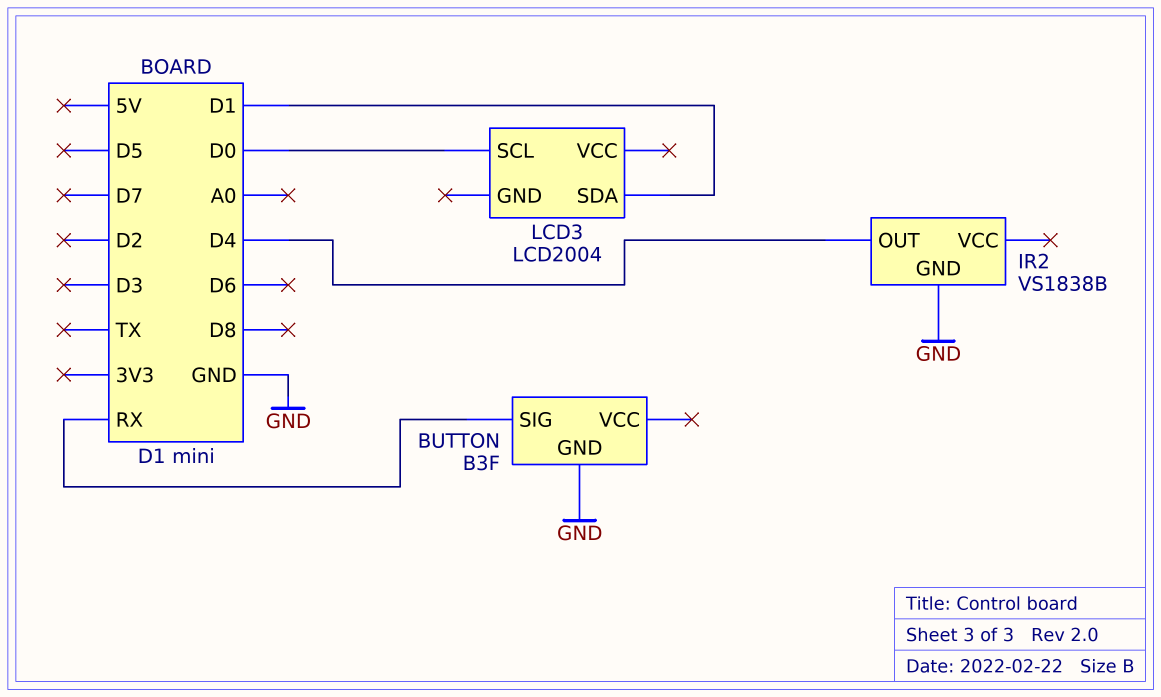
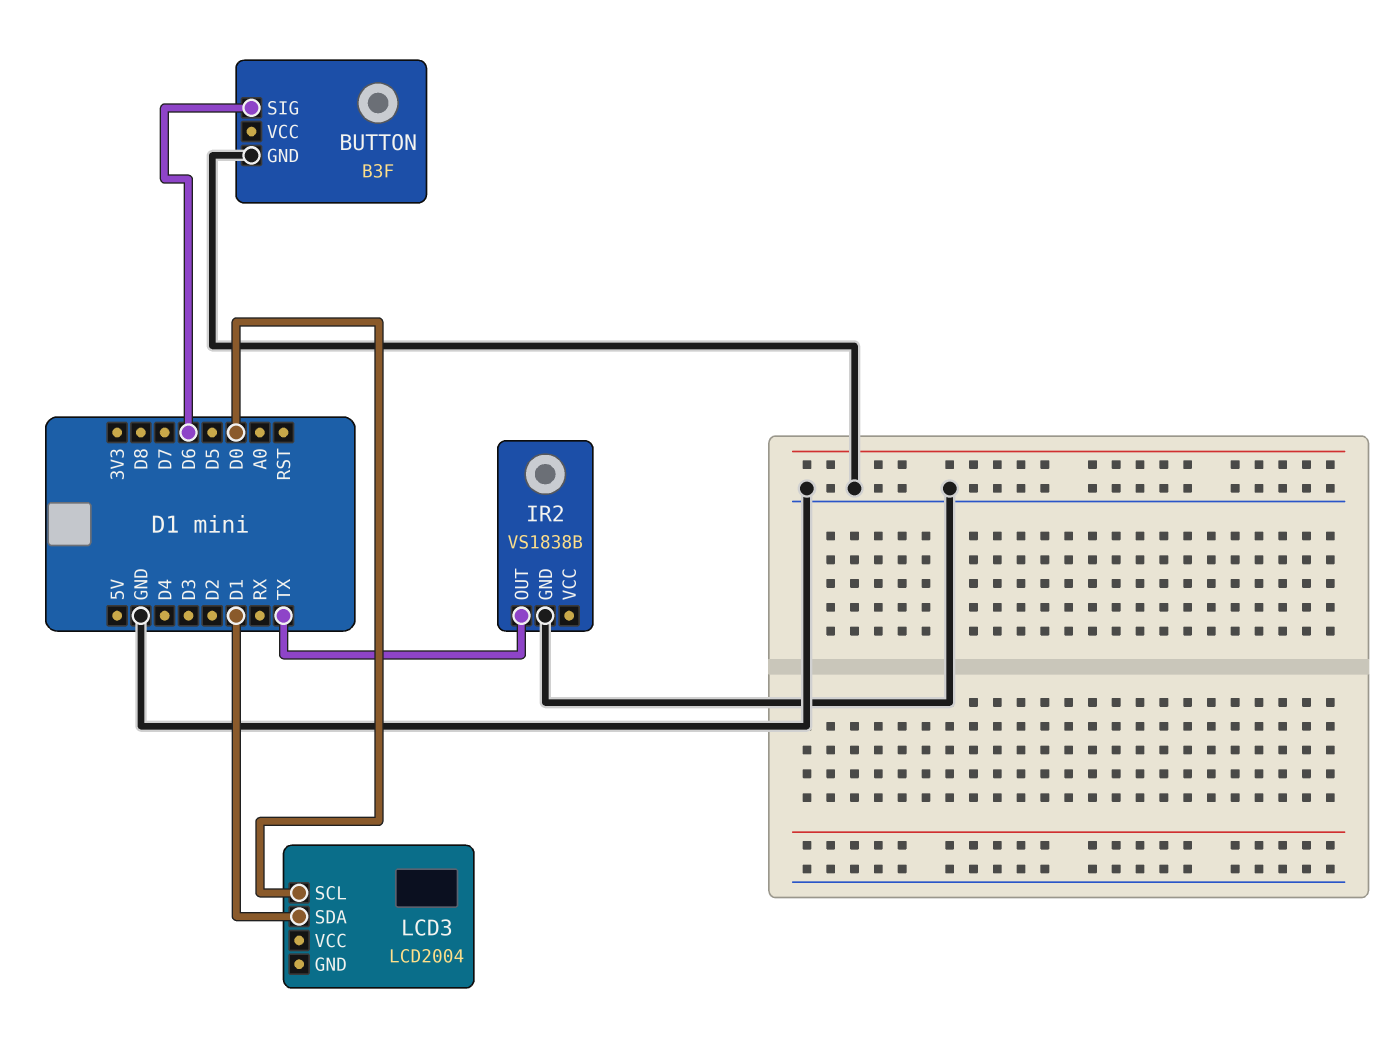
BUTTON pin SIG: RX -> D6
IR2 pin OUT: D4 -> TX

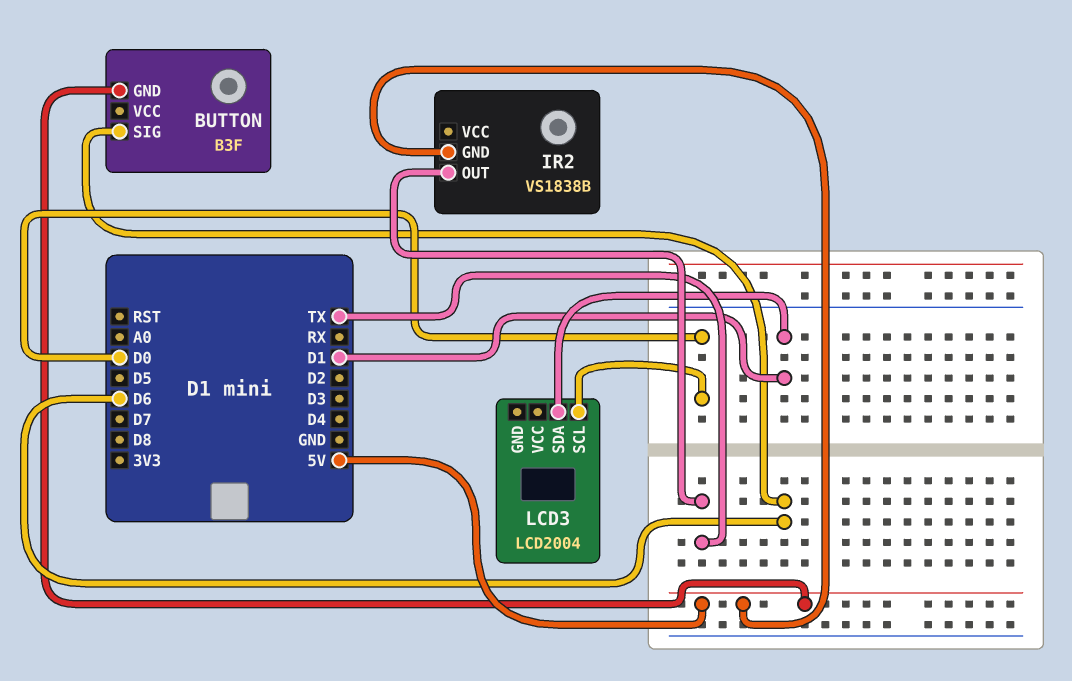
BUTTON pin GND: GND -> 5V
IR2 pin GND: GND -> 5V

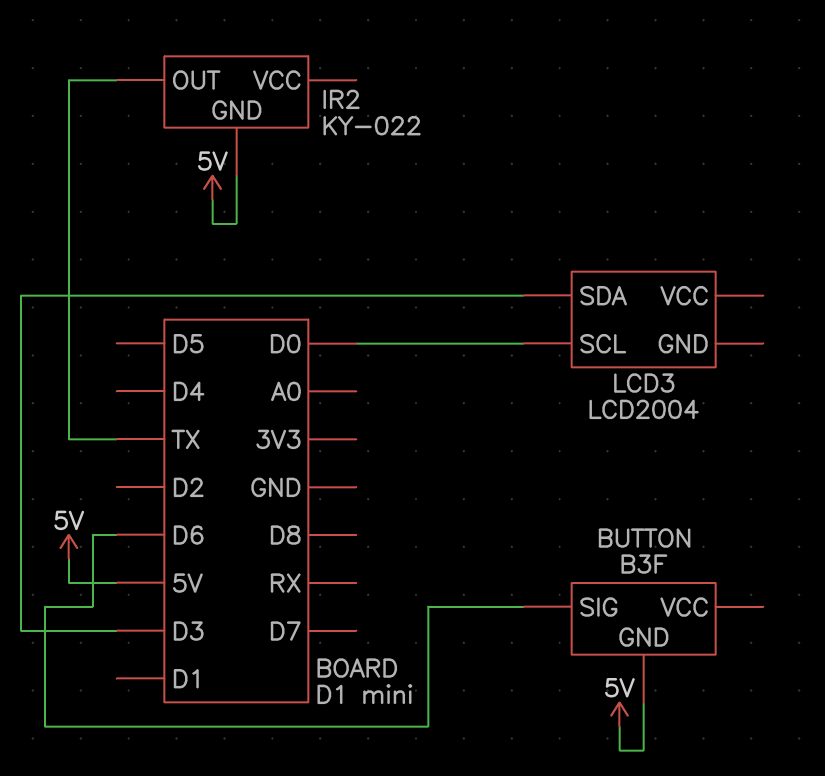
IR2: VS1838B -> KY-022
LCD3 pin SDA: D1 -> D3

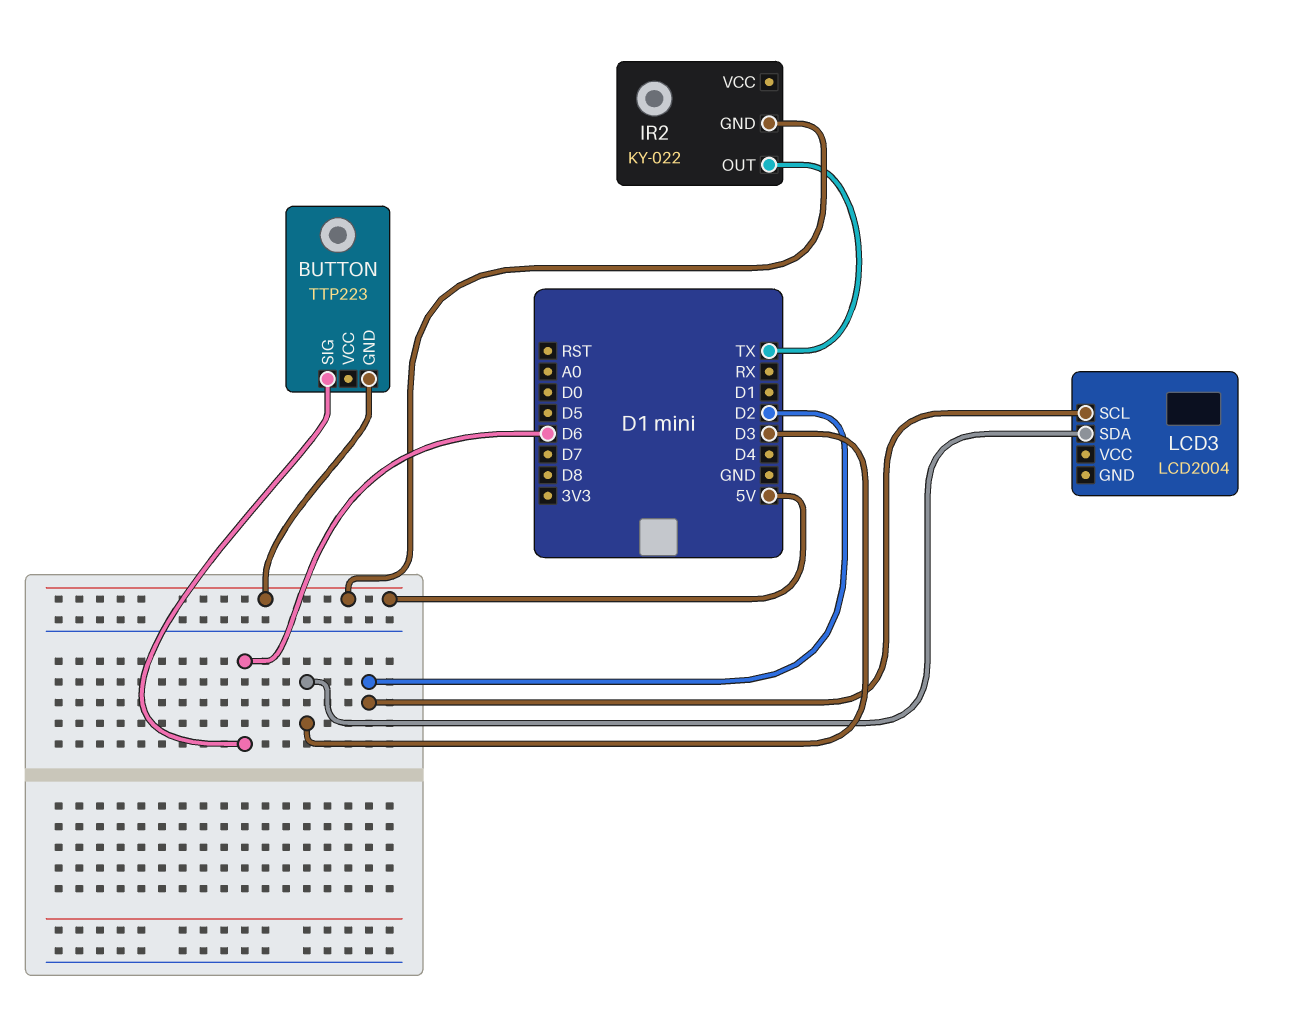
BUTTON: B3F -> TTP223
LCD3 pin SCL: D0 -> D2

